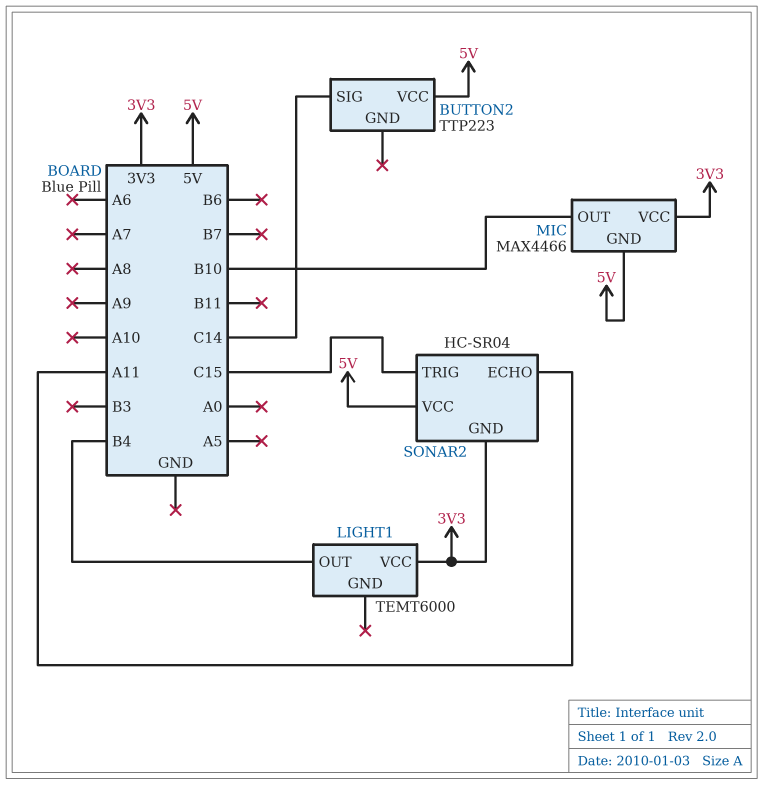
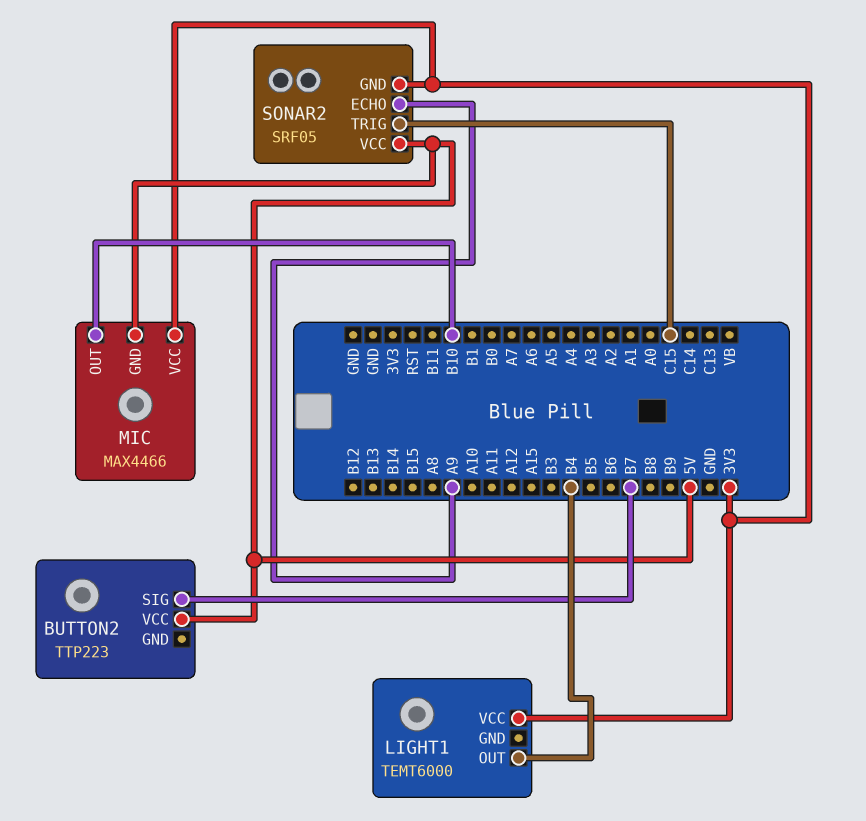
BUTTON2 pin SIG: C14 -> B7
SONAR2: HC-SR04 -> SRF05
SONAR2 pin ECHO: A11 -> A9

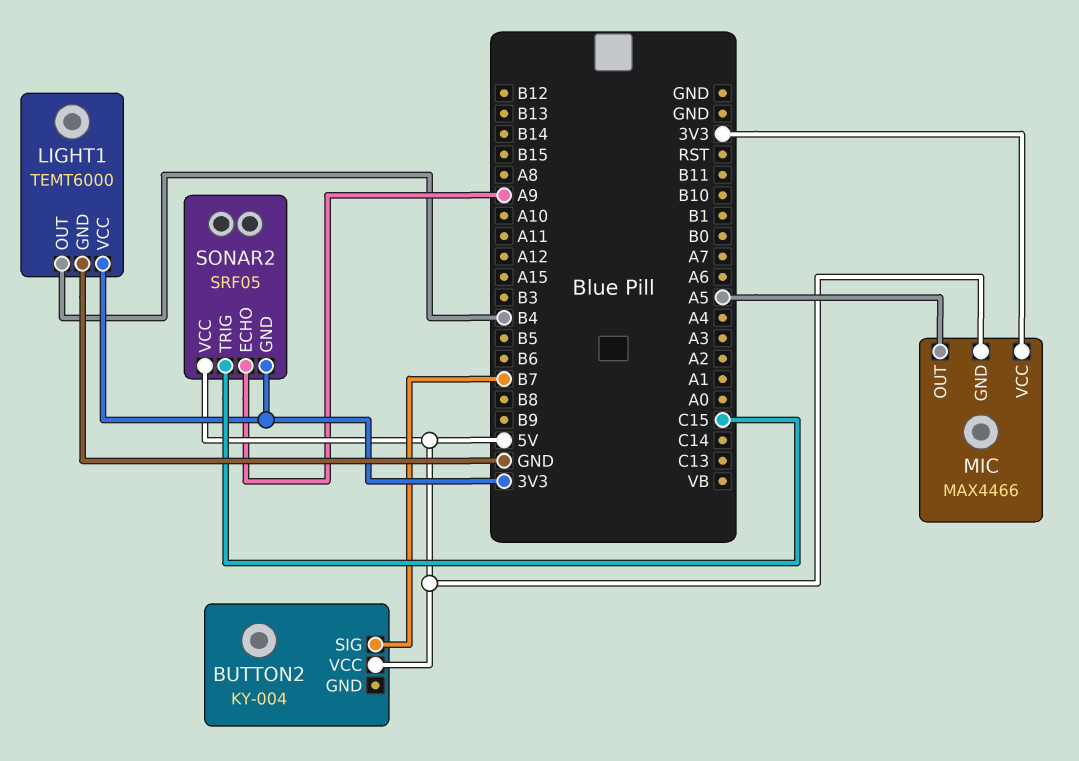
BUTTON2: TTP223 -> KY-004
LIGHT1 pin GND: none -> GND
MIC pin OUT: B10 -> A5

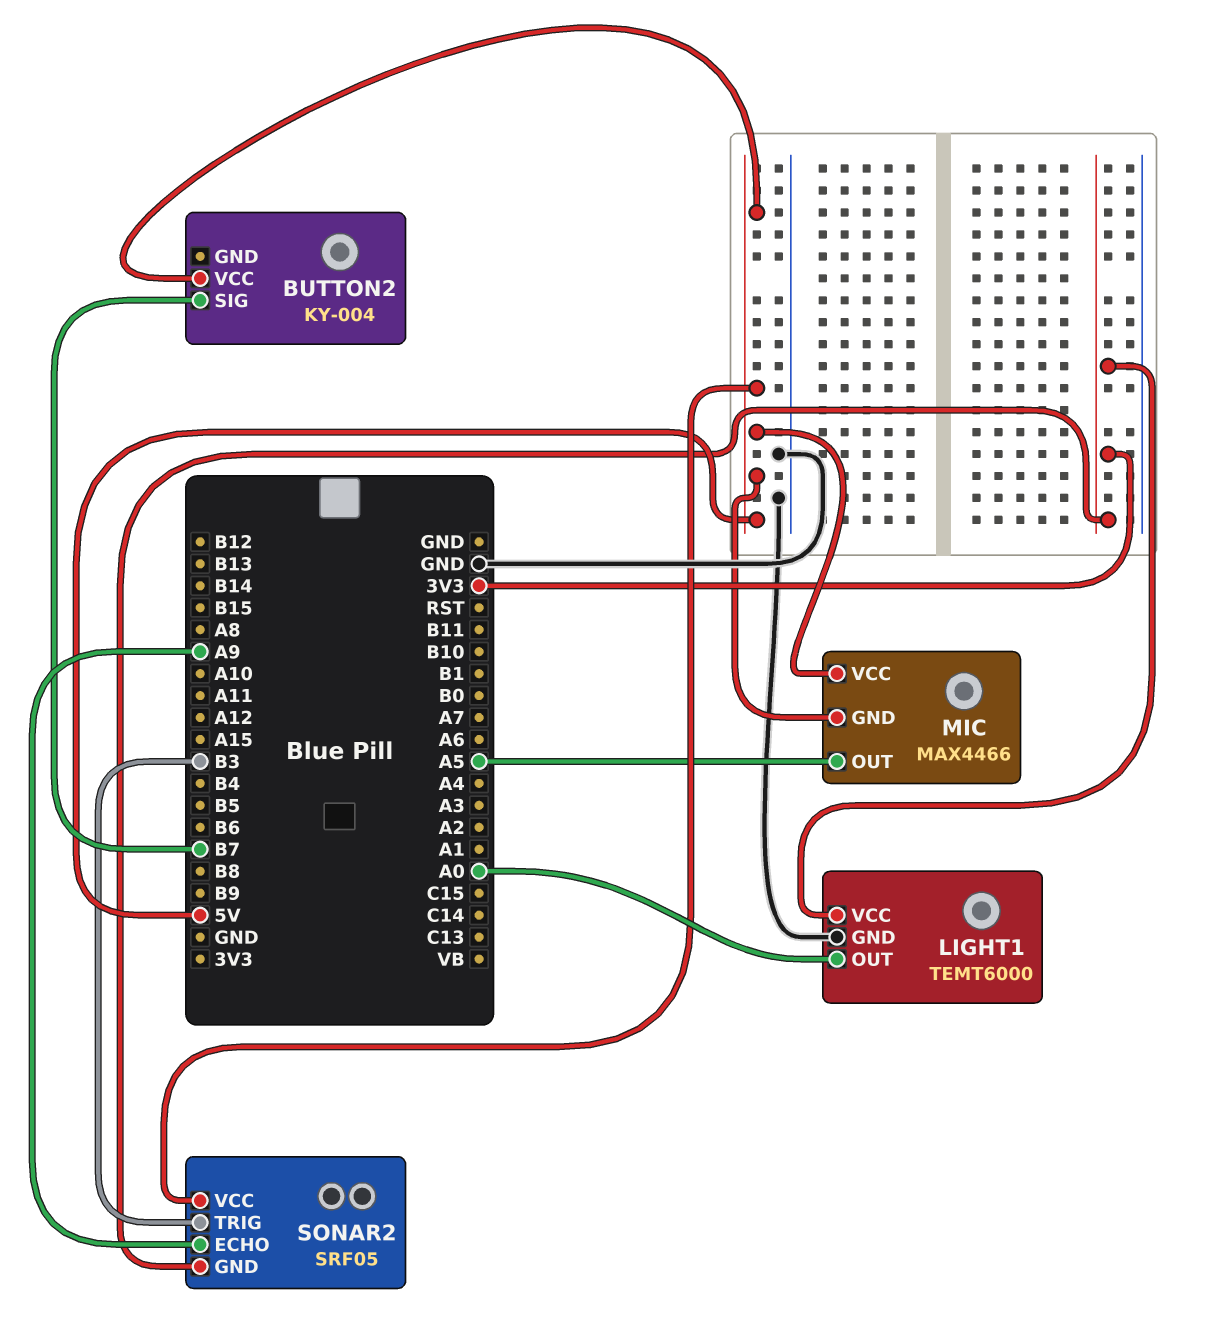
LIGHT1 pin OUT: B4 -> A0
MIC pin VCC: 3V3 -> 5V
SONAR2 pin TRIG: C15 -> B3

